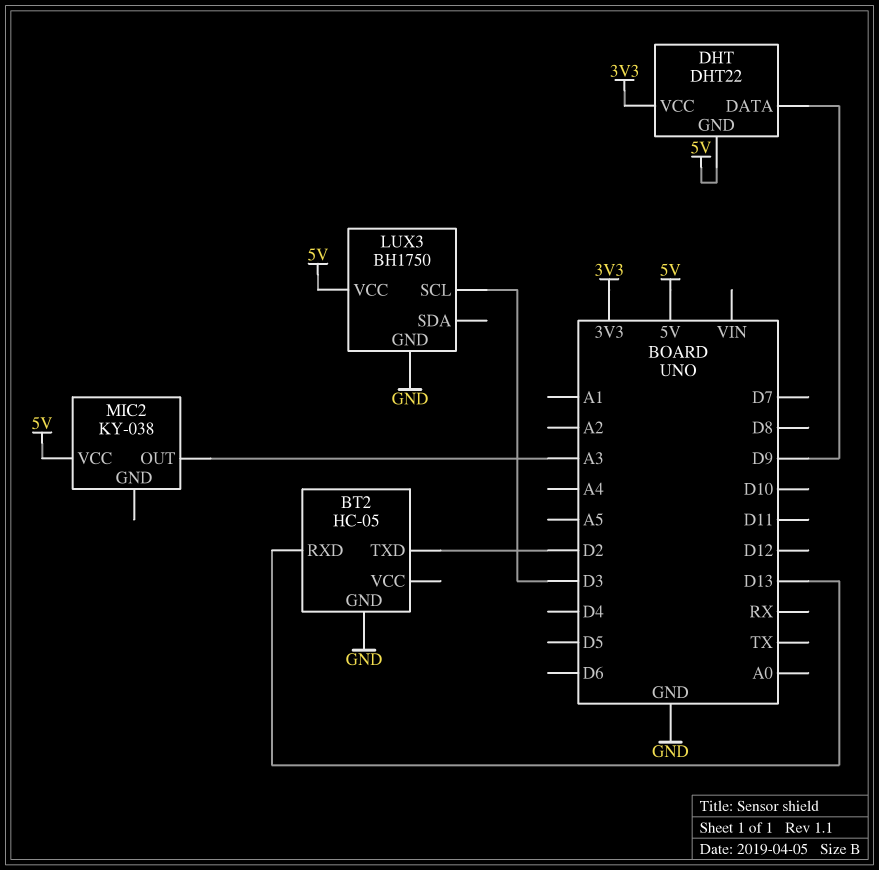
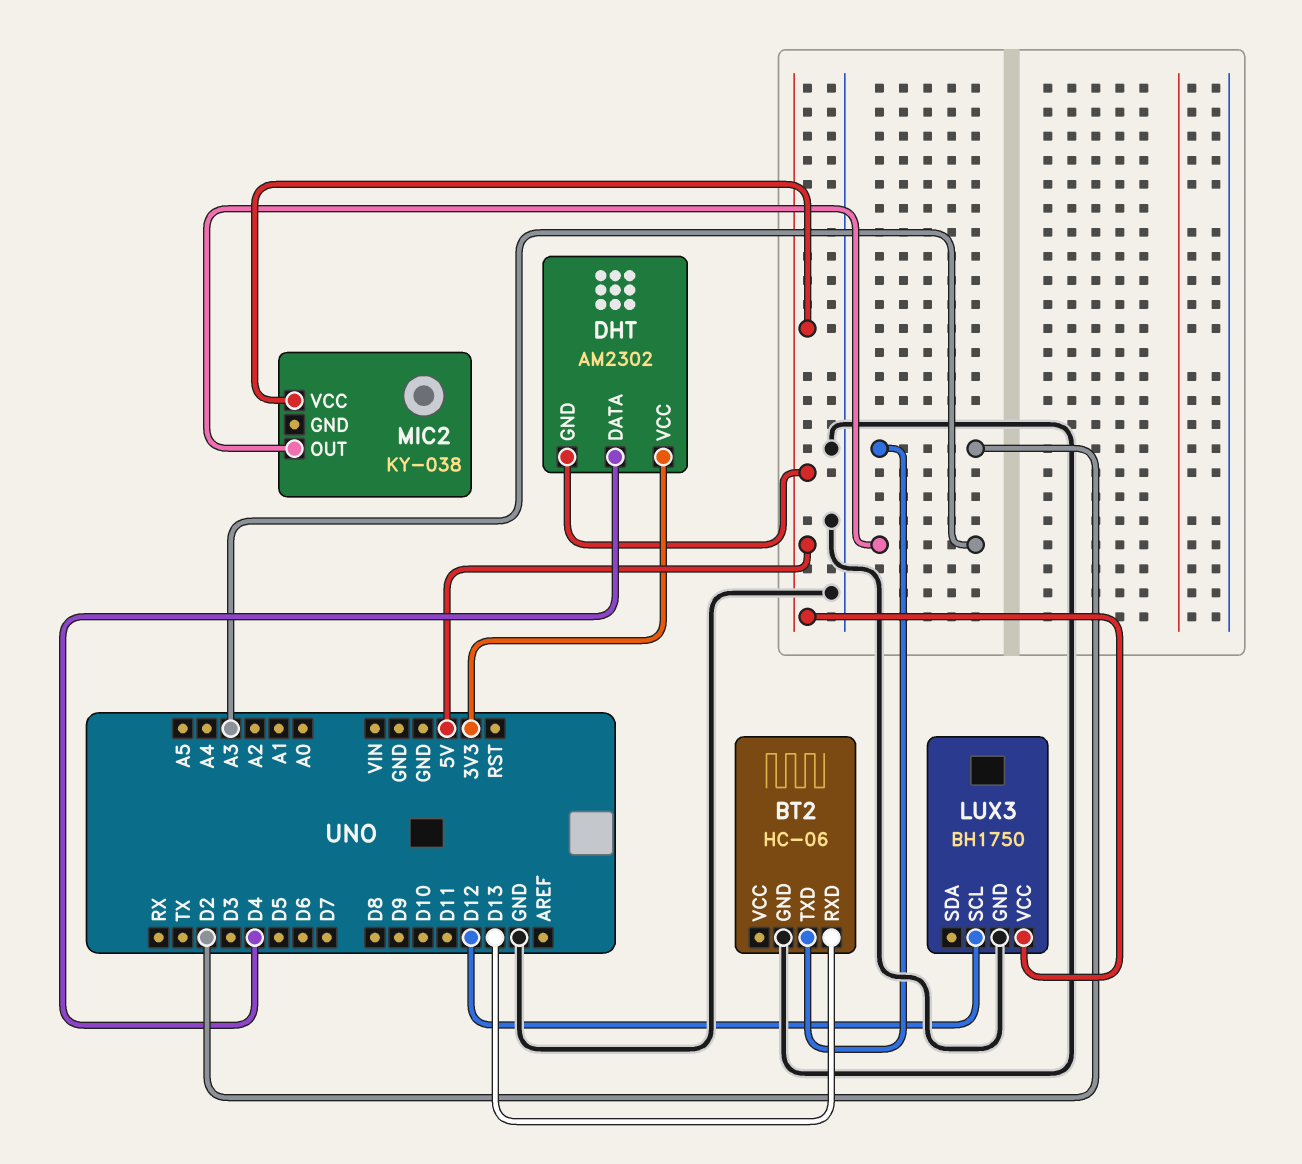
BT2: HC-05 -> HC-06
DHT: DHT22 -> AM2302
DHT pin DATA: D9 -> D4
LUX3 pin SCL: D3 -> D12

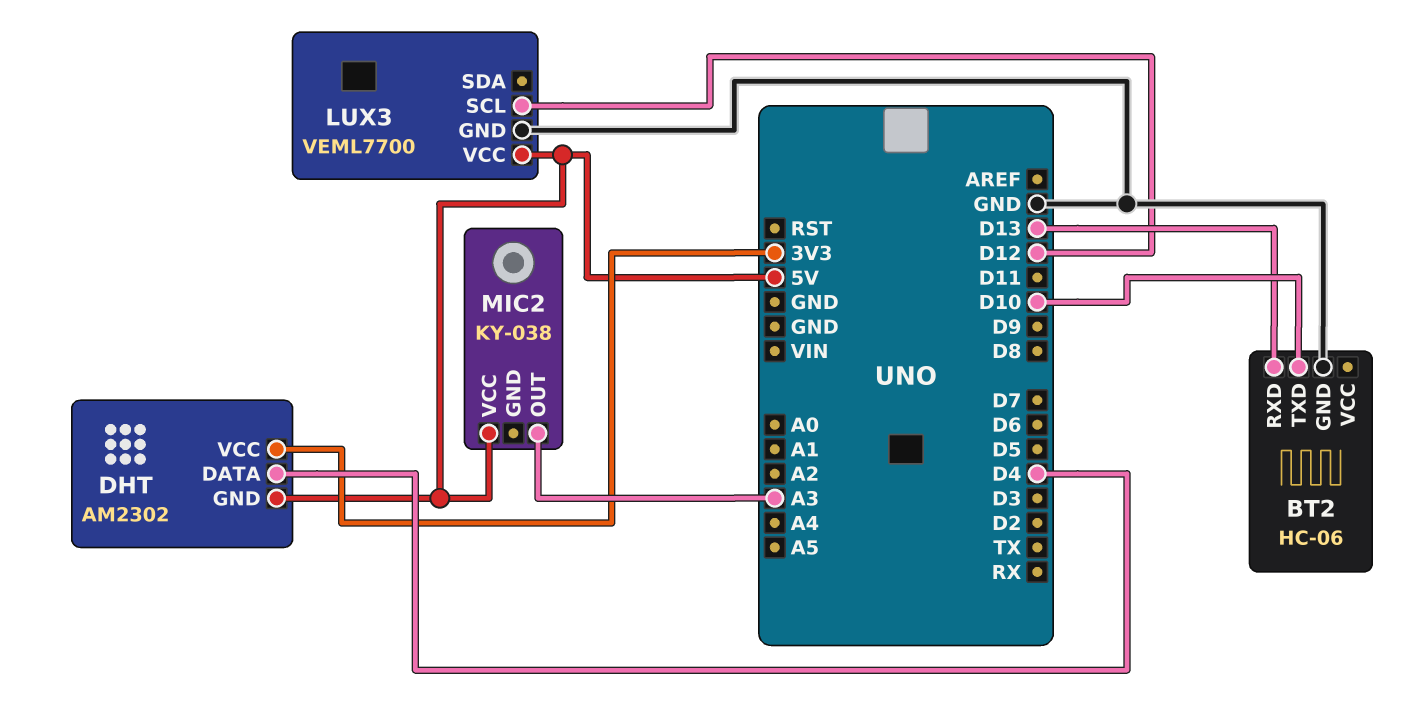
BT2 pin TXD: D2 -> D10
LUX3: BH1750 -> VEML7700

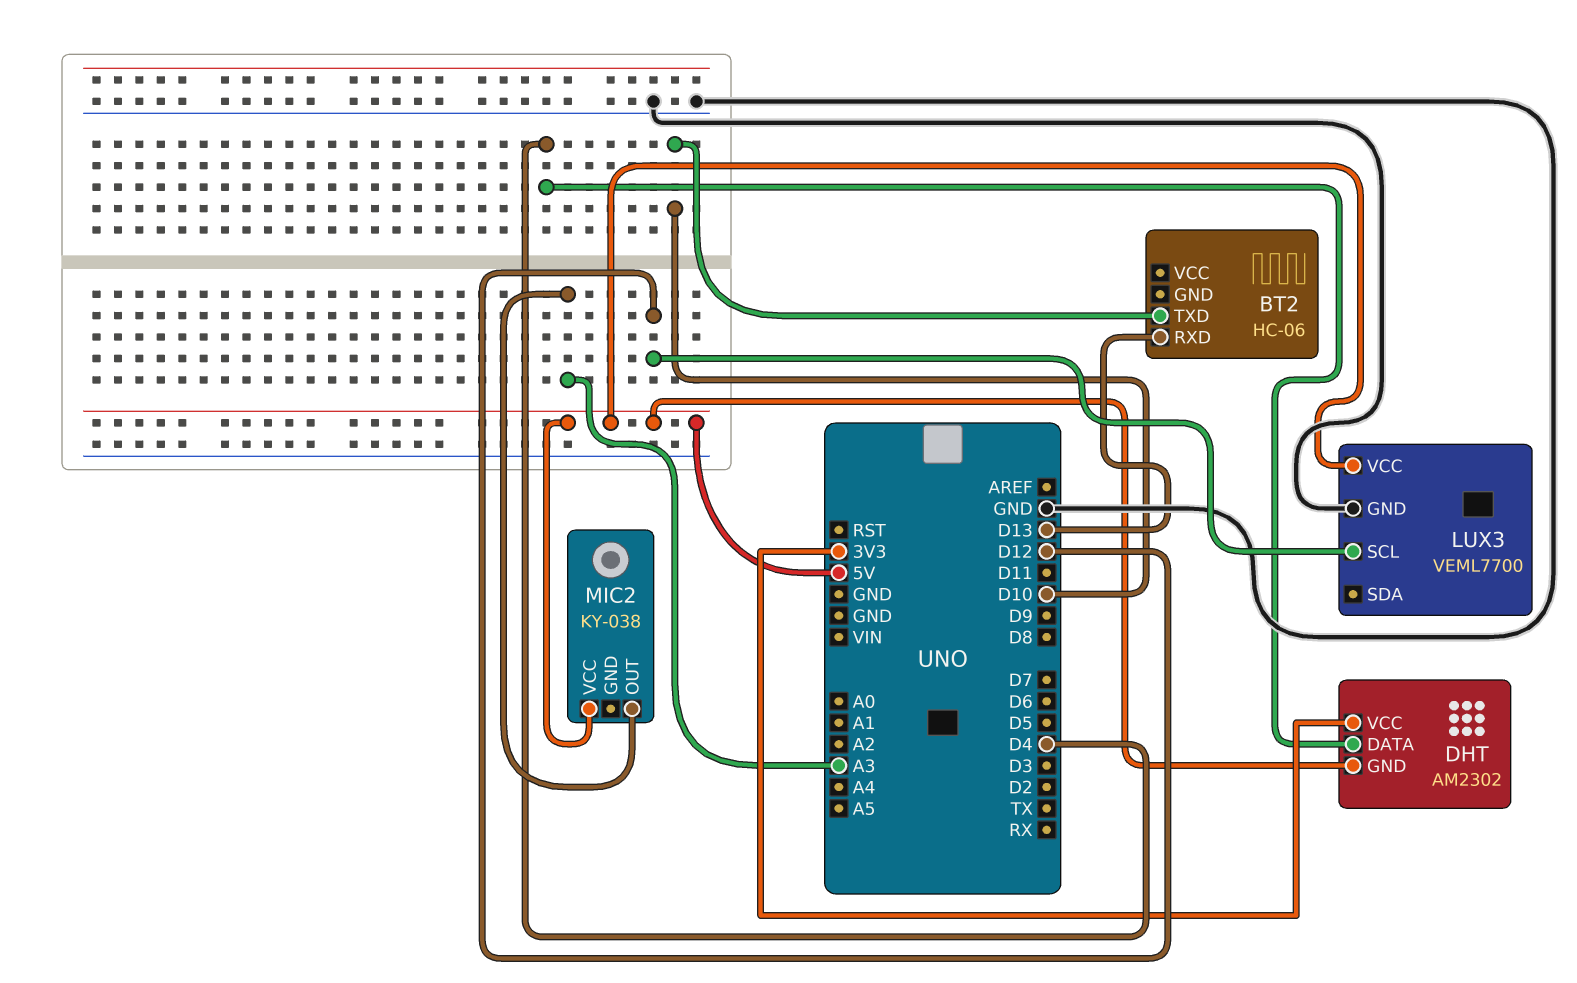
BT2 pin GND: GND -> none

